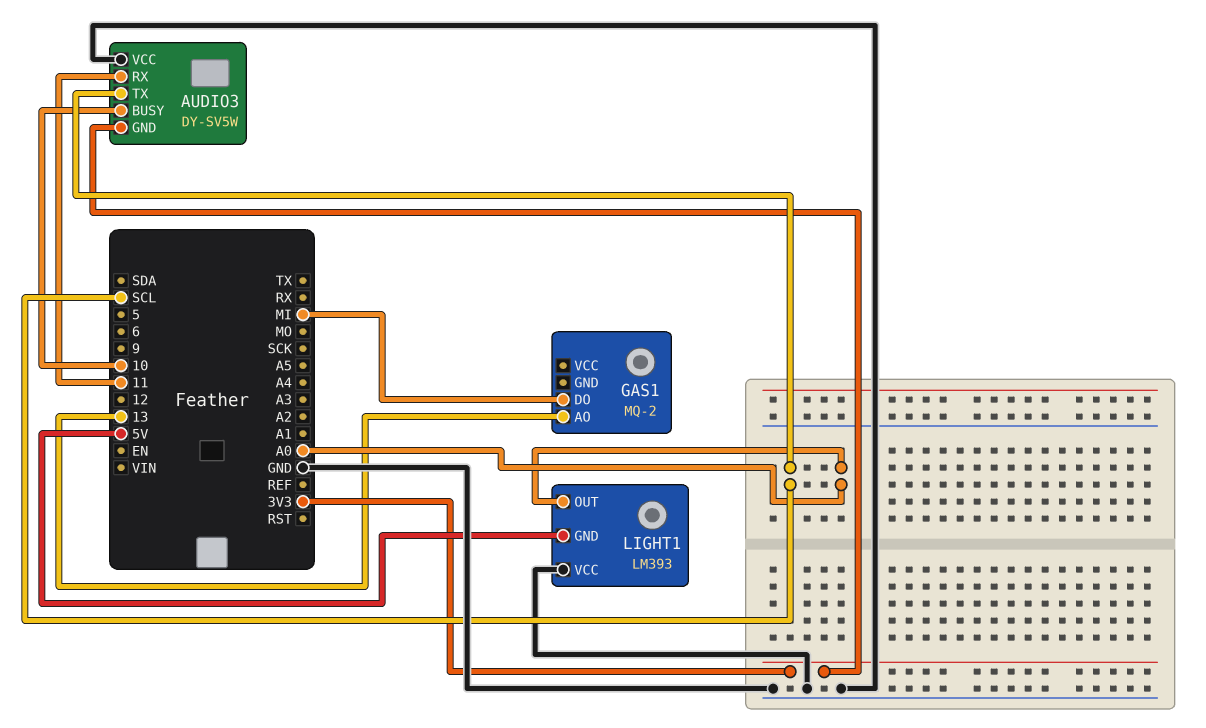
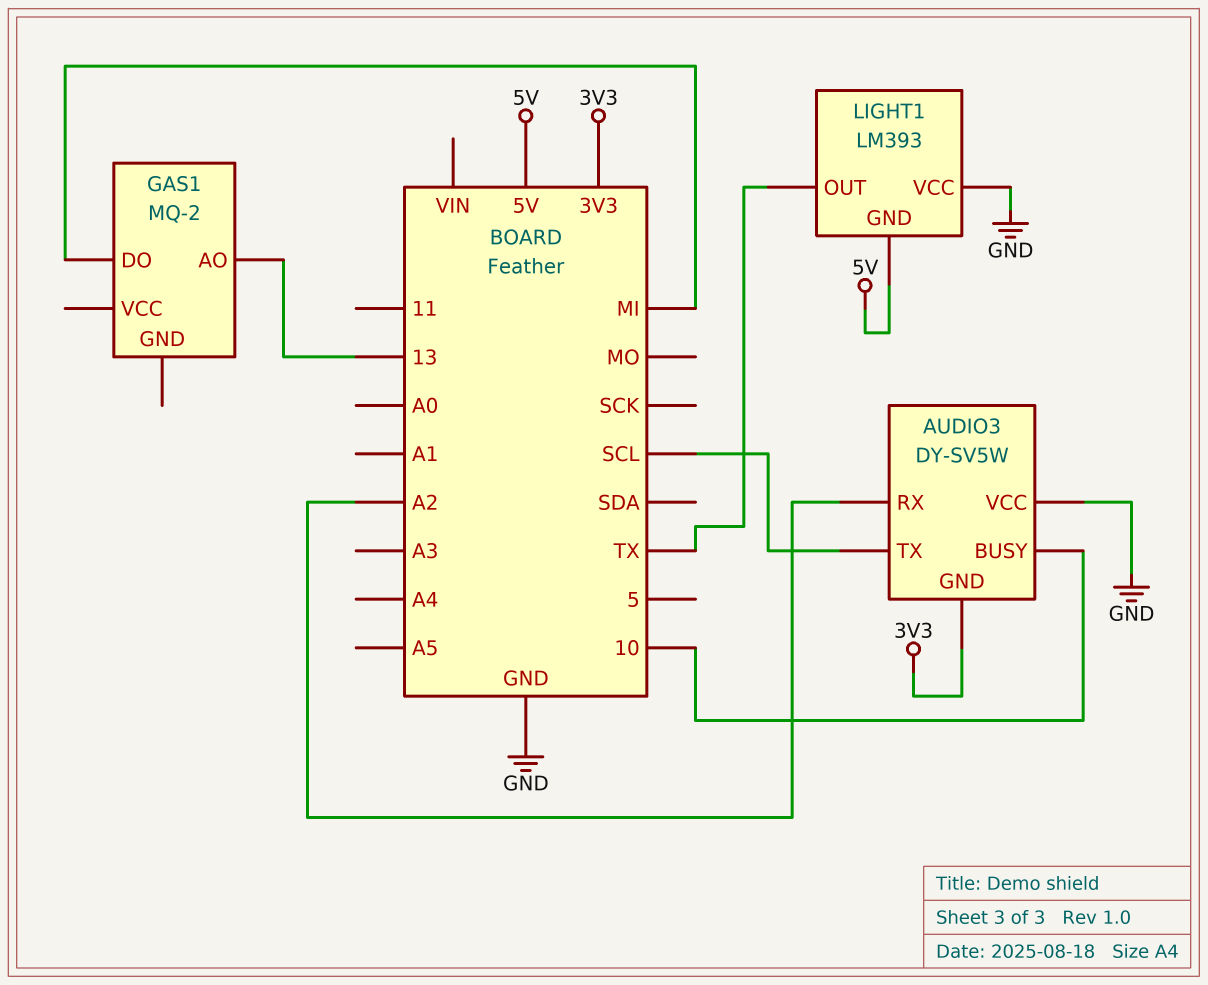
AUDIO3 pin RX: 11 -> A2
LIGHT1 pin OUT: A0 -> TX

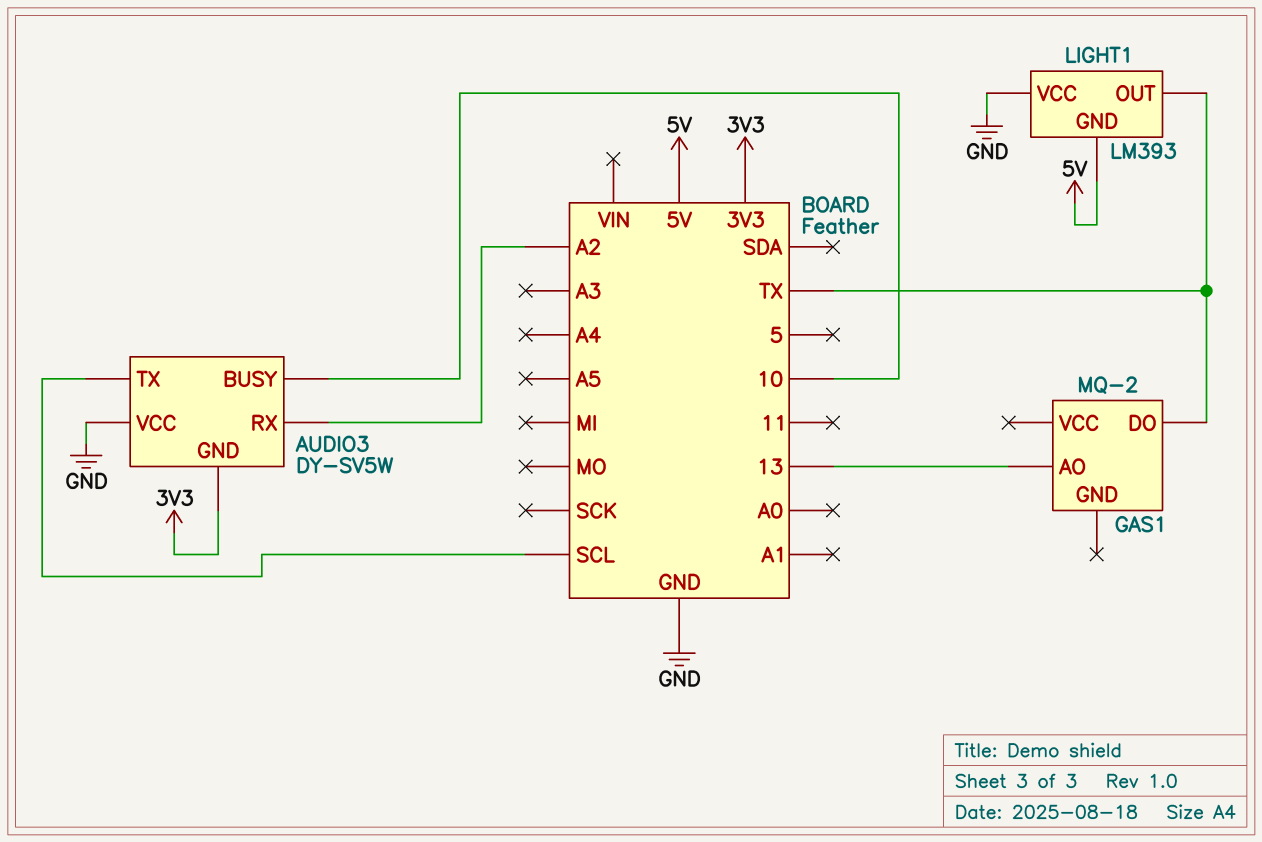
GAS1 pin DO: MI -> TX

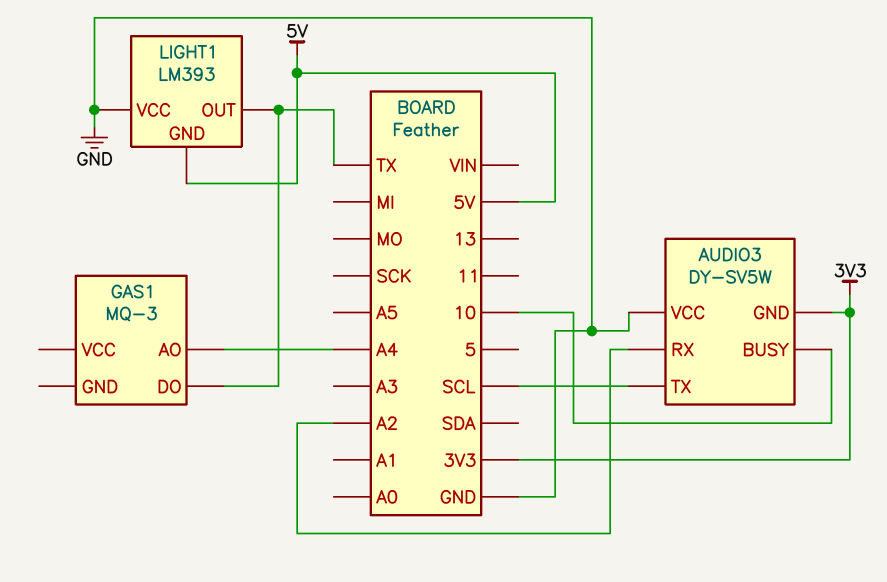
GAS1: MQ-2 -> MQ-3
GAS1 pin AO: 13 -> A4

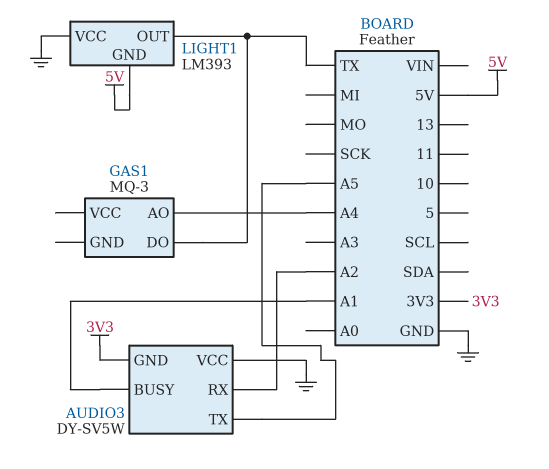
AUDIO3 pin BUSY: 10 -> A1
AUDIO3 pin TX: SCL -> A5

